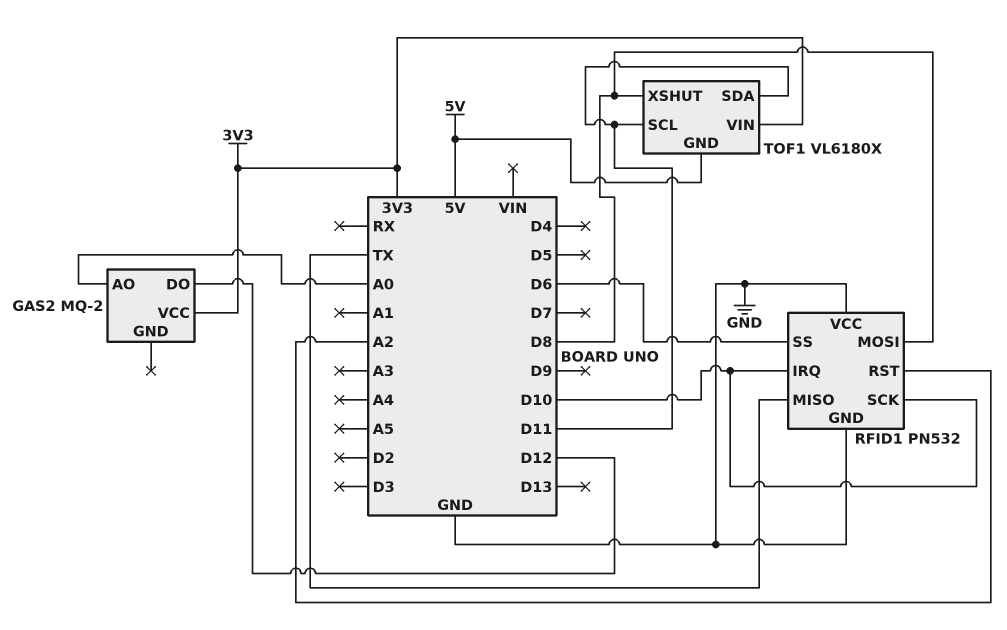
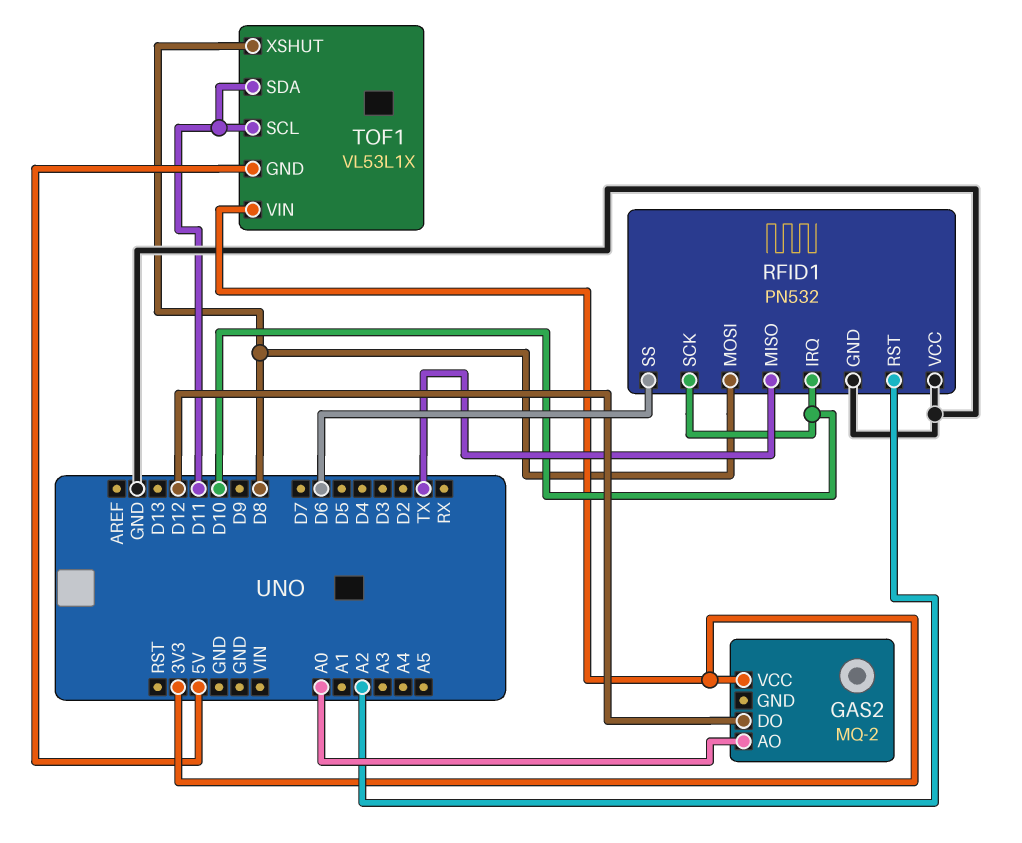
TOF1: VL6180X -> VL53L1X

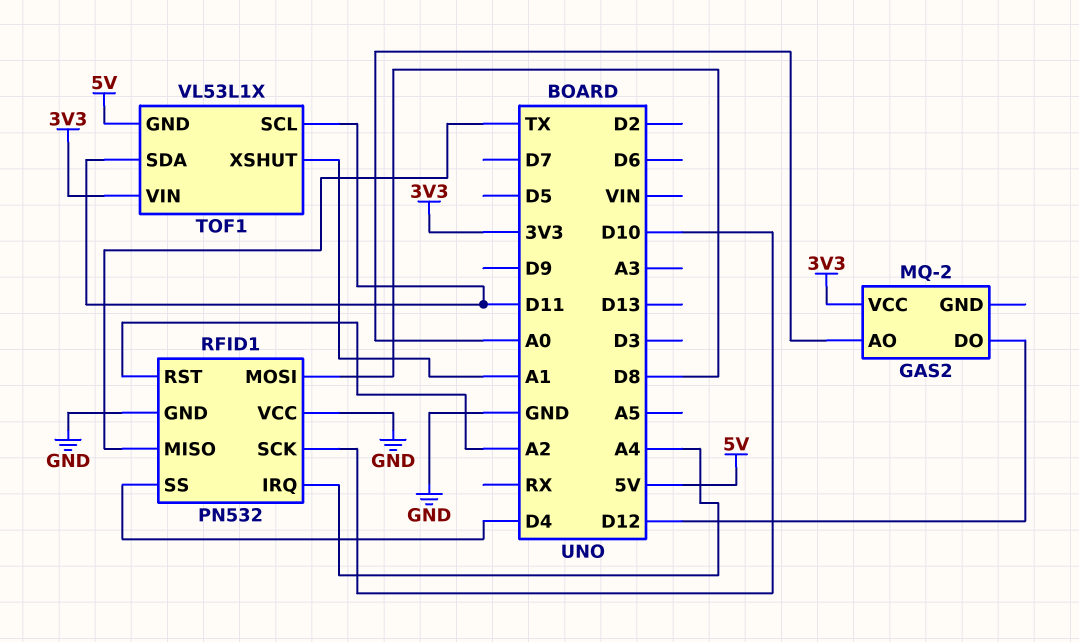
RFID1 pin IRQ: D10 -> A4
RFID1 pin SS: D6 -> D4
TOF1 pin XSHUT: D8 -> A1

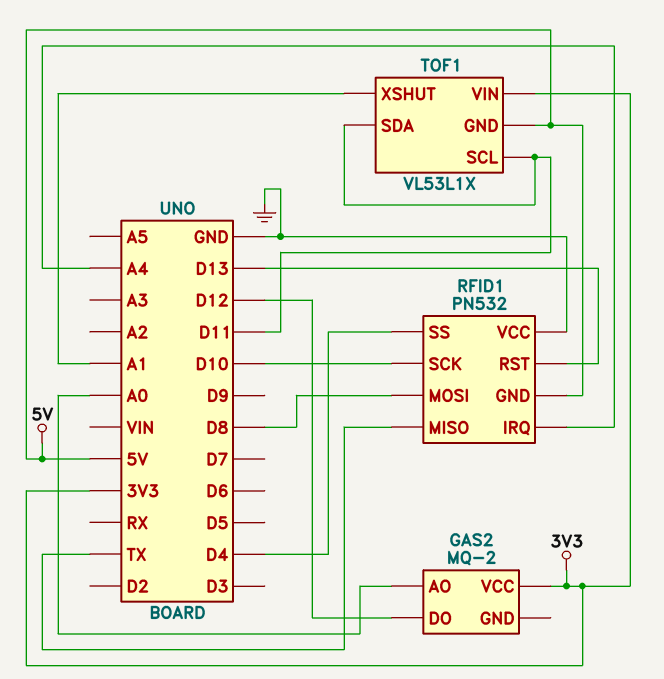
RFID1 pin GND: GND -> 5V
RFID1 pin RST: A2 -> D13

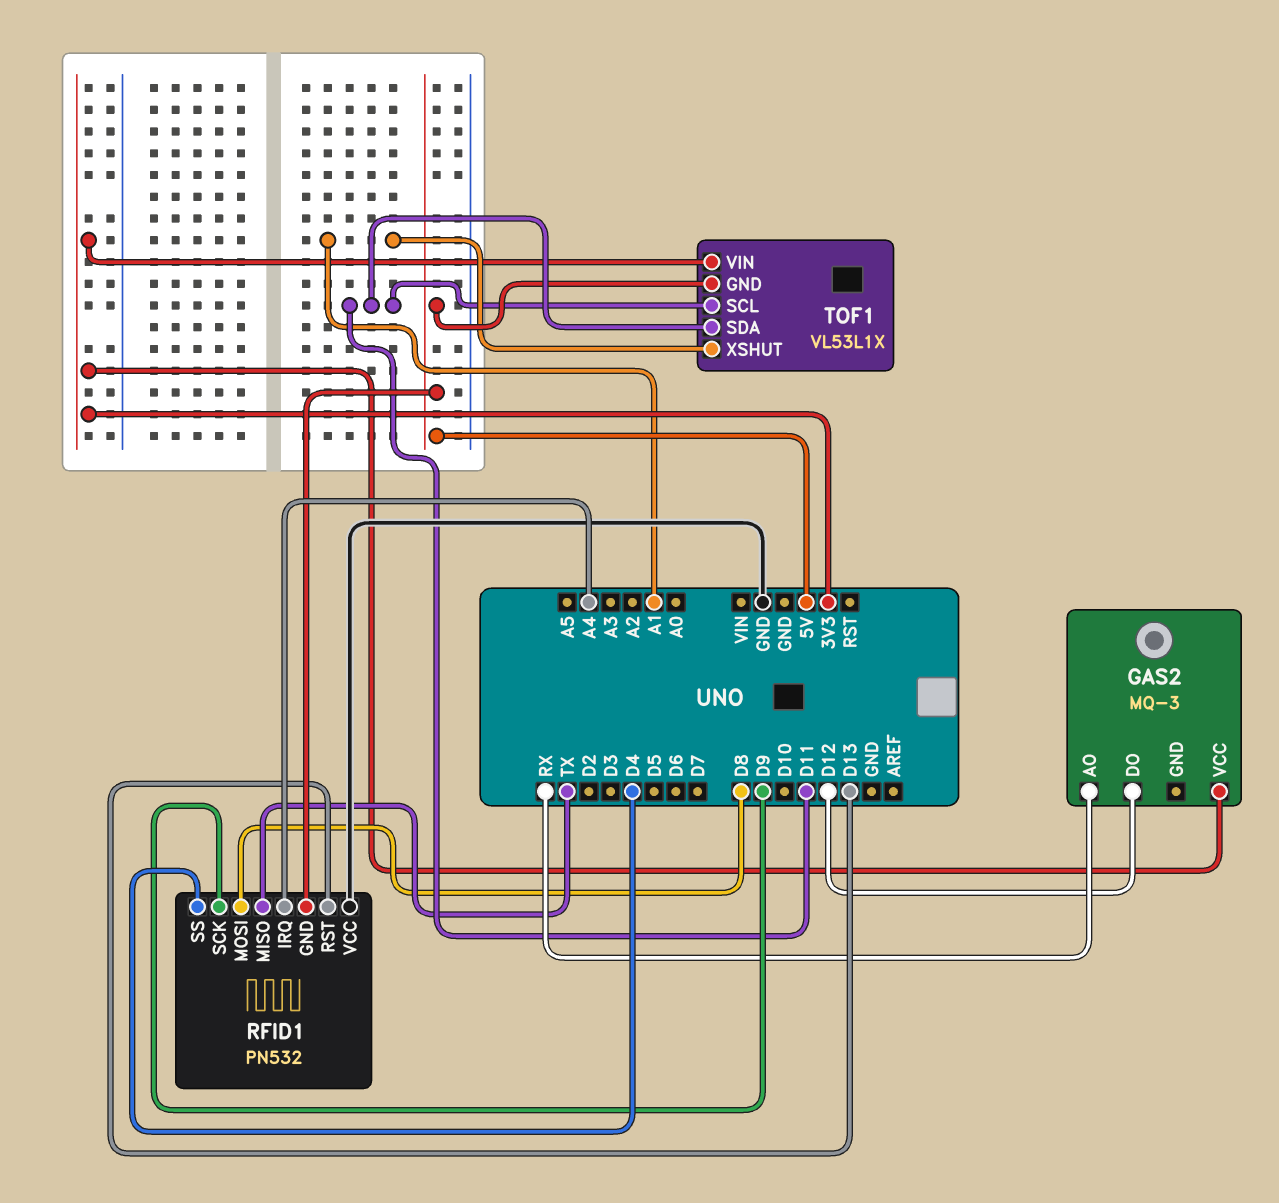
GAS2: MQ-2 -> MQ-3
GAS2 pin AO: A0 -> RX
RFID1 pin SCK: D10 -> D9

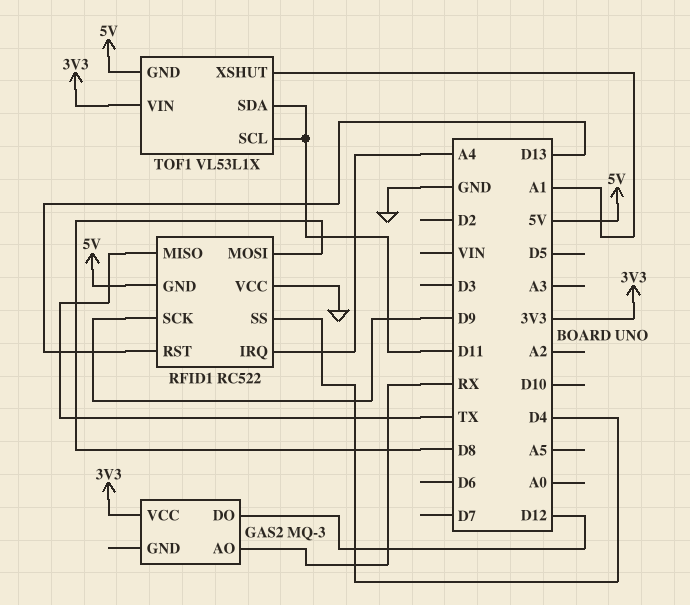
RFID1: PN532 -> RC522

